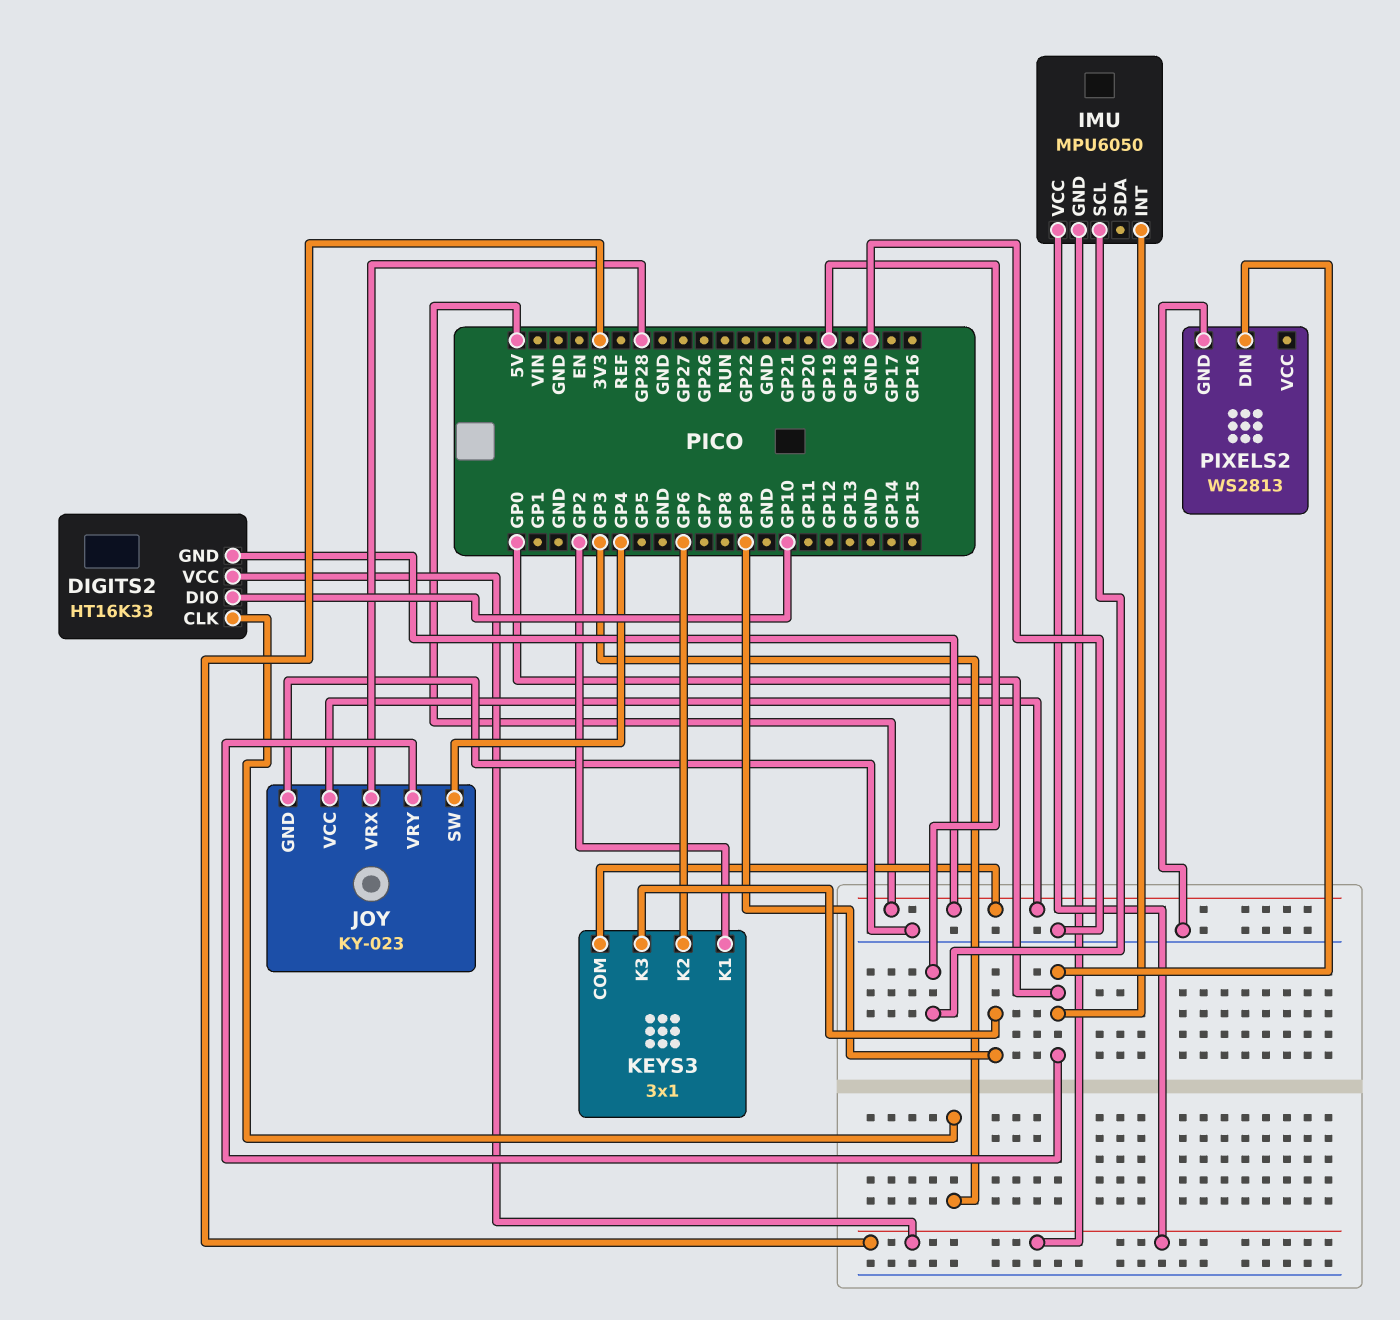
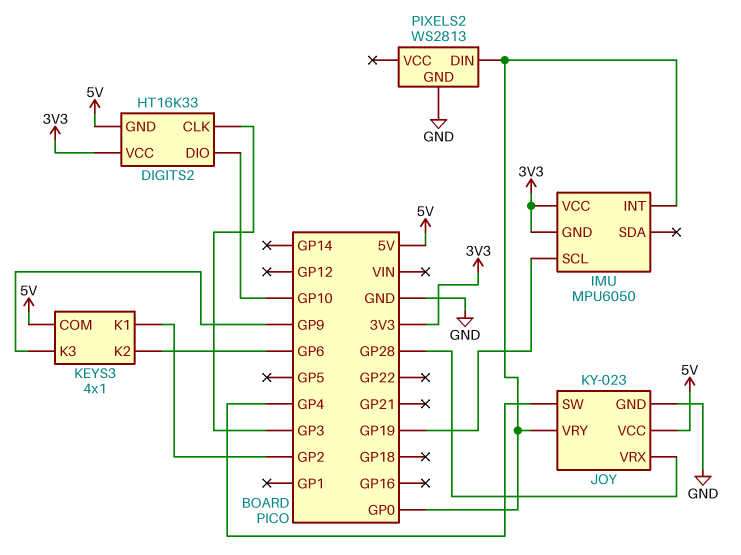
KEYS3: 3x1 -> 4x1

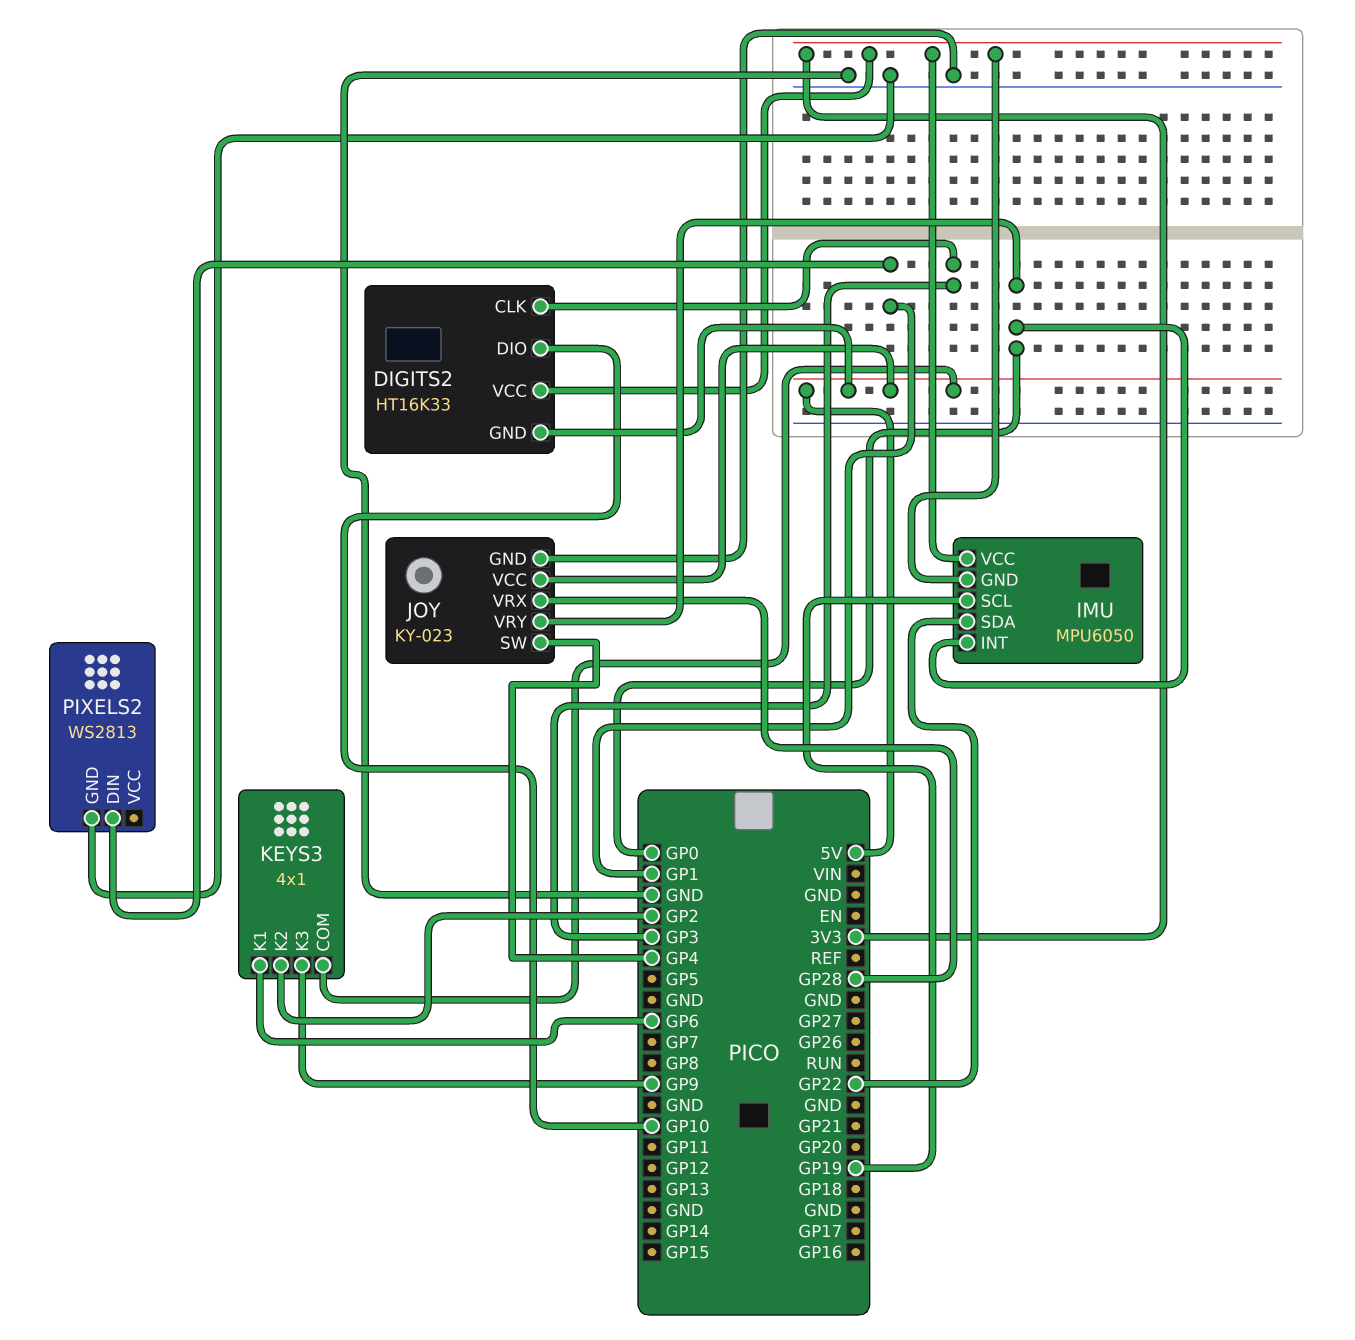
IMU pin SDA: none -> GP22
KEYS3 pin K1: GP2 -> GP6
KEYS3 pin K2: GP6 -> GP2
PIXELS2 pin DIN: GP0 -> GP1

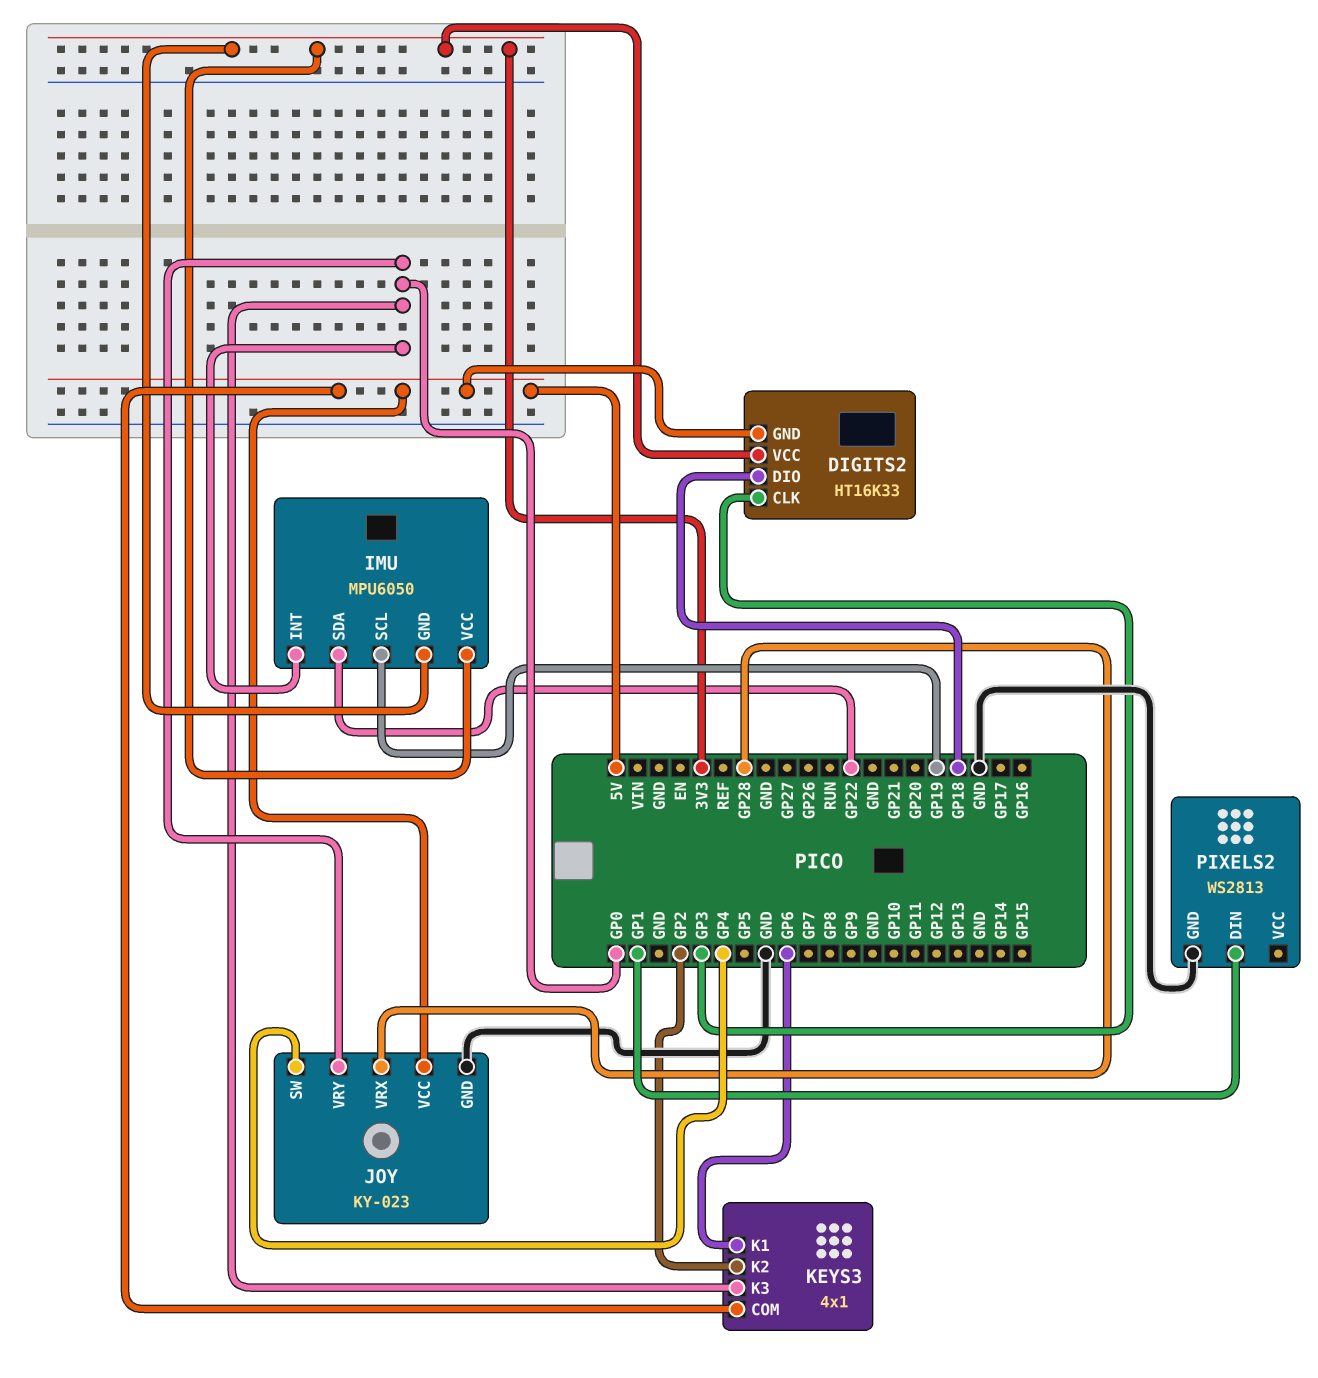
DIGITS2 pin DIO: GP10 -> GP18
KEYS3 pin K3: GP9 -> GP0

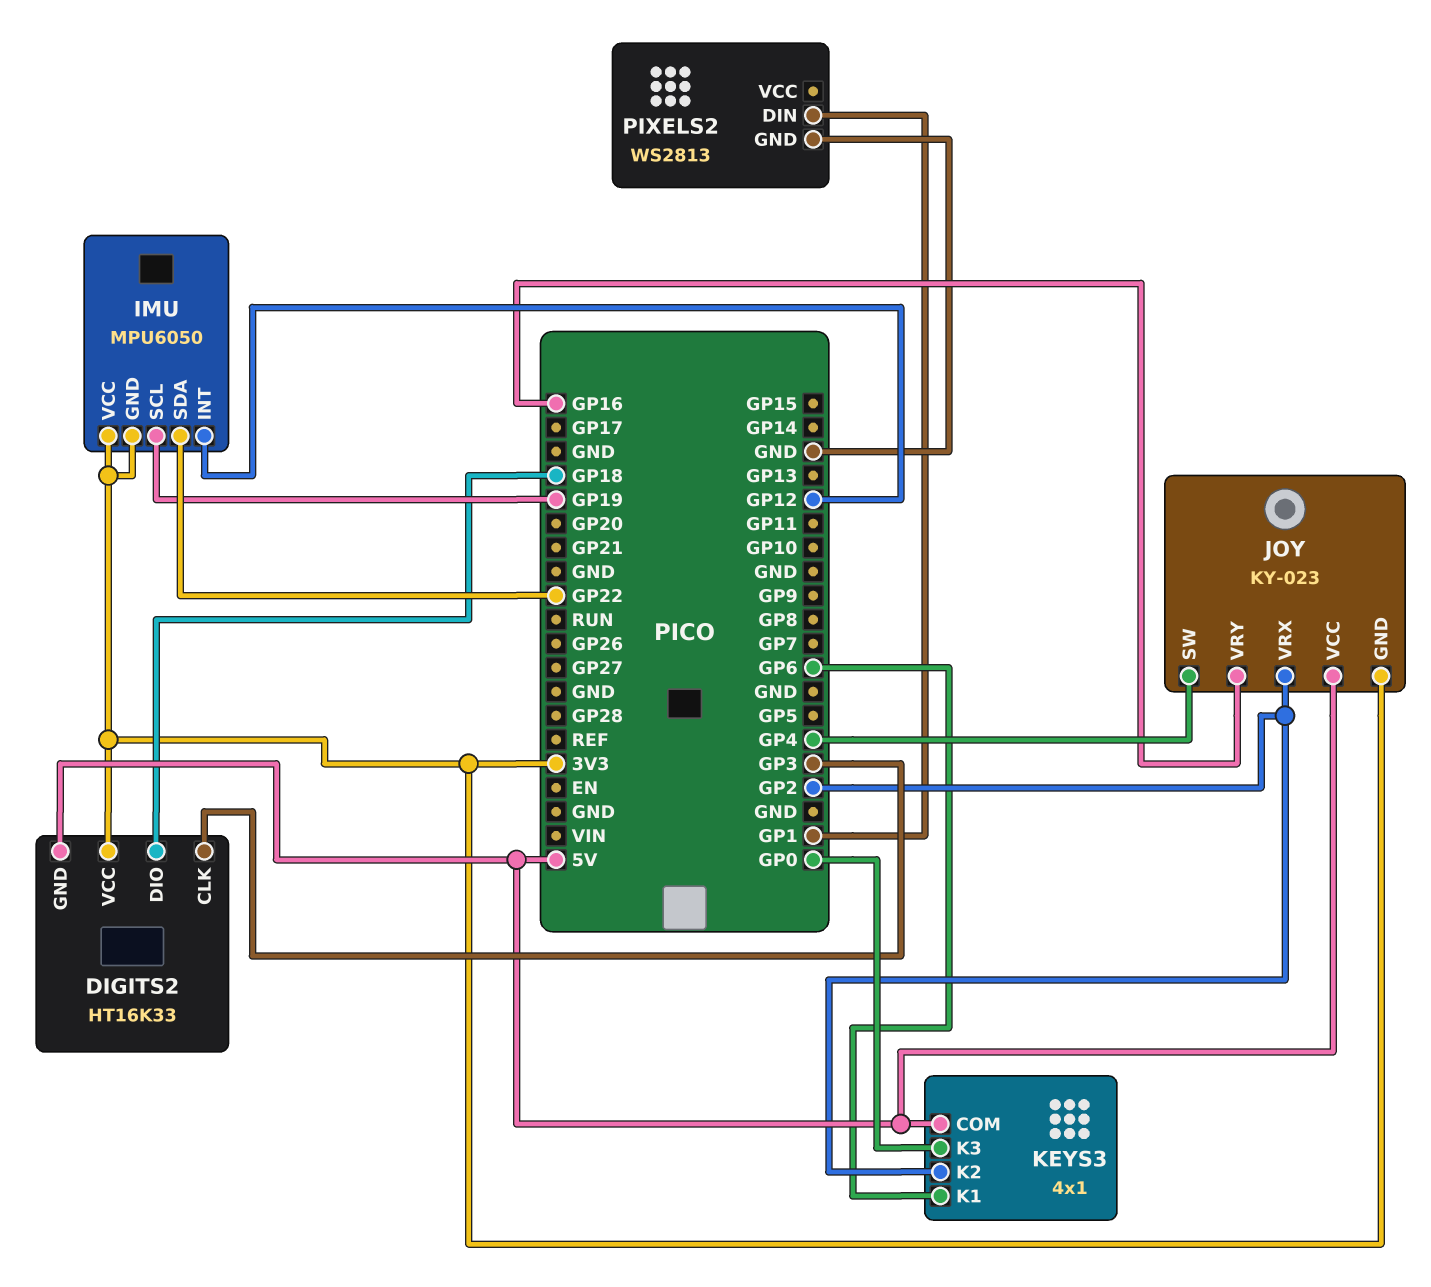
IMU pin INT: GP0 -> GP12
JOY pin GND: GND -> 3V3
JOY pin VRX: GP28 -> GP2
JOY pin VRY: GP0 -> GP16

